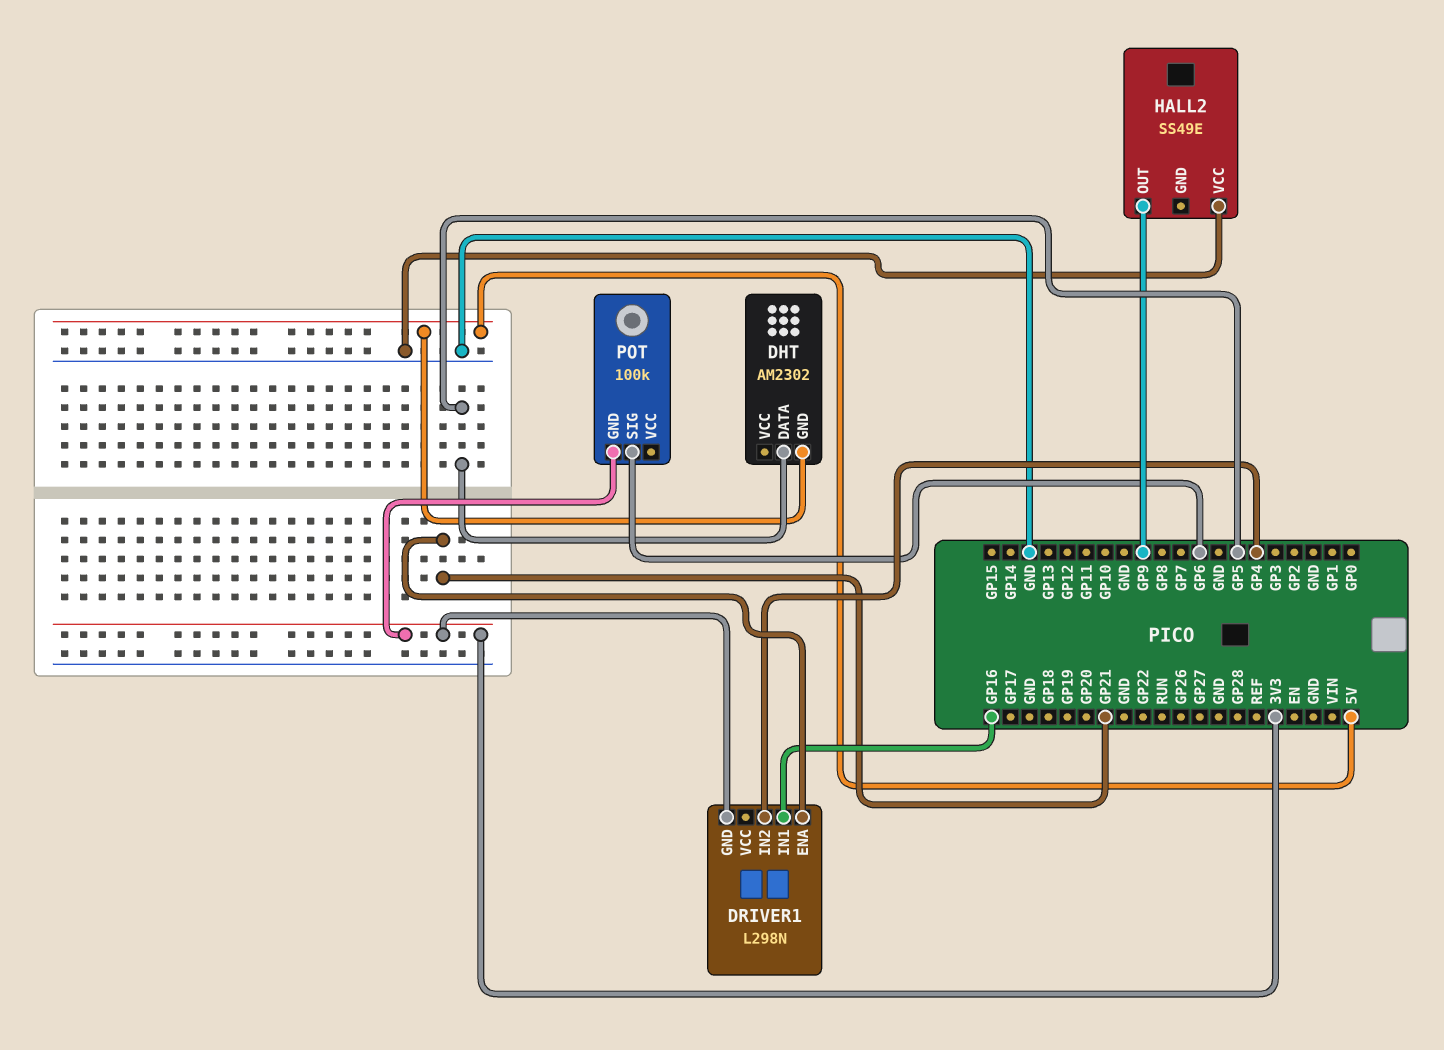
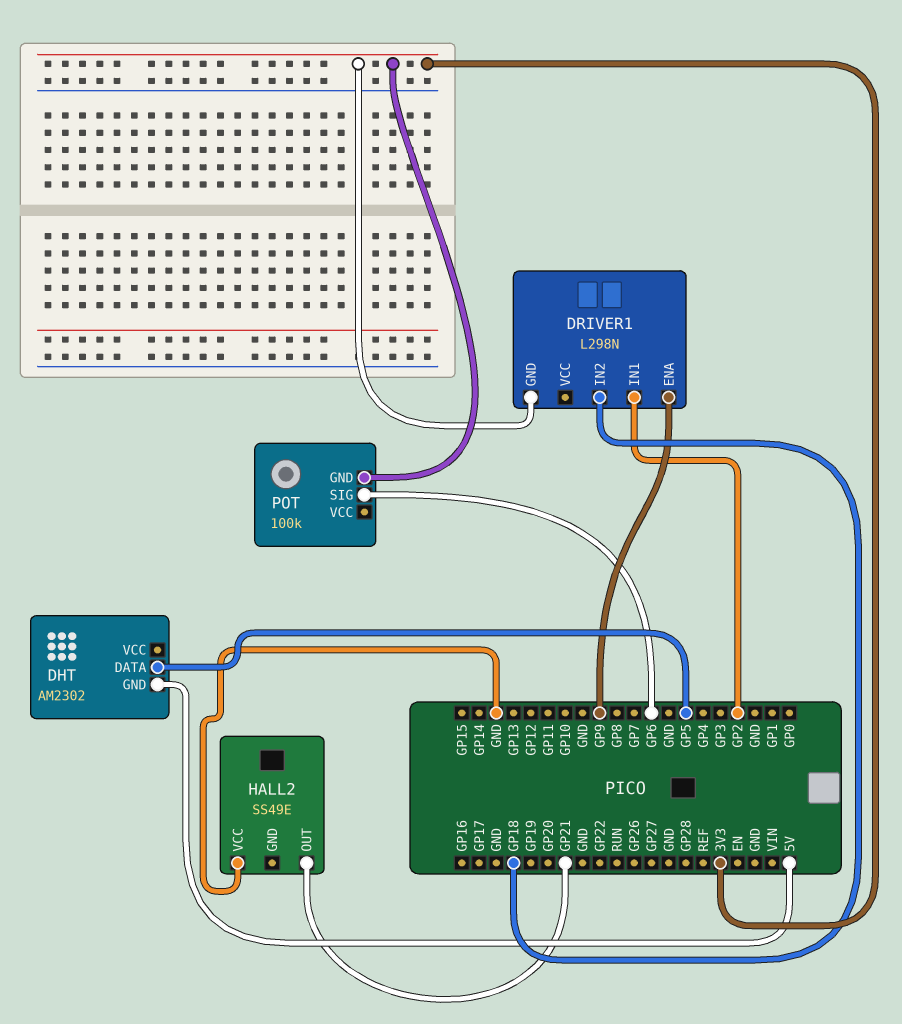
DRIVER1 pin ENA: GP21 -> GP9
DRIVER1 pin IN1: GP16 -> GP2
DRIVER1 pin IN2: GP4 -> GP18
HALL2 pin OUT: GP9 -> GP21

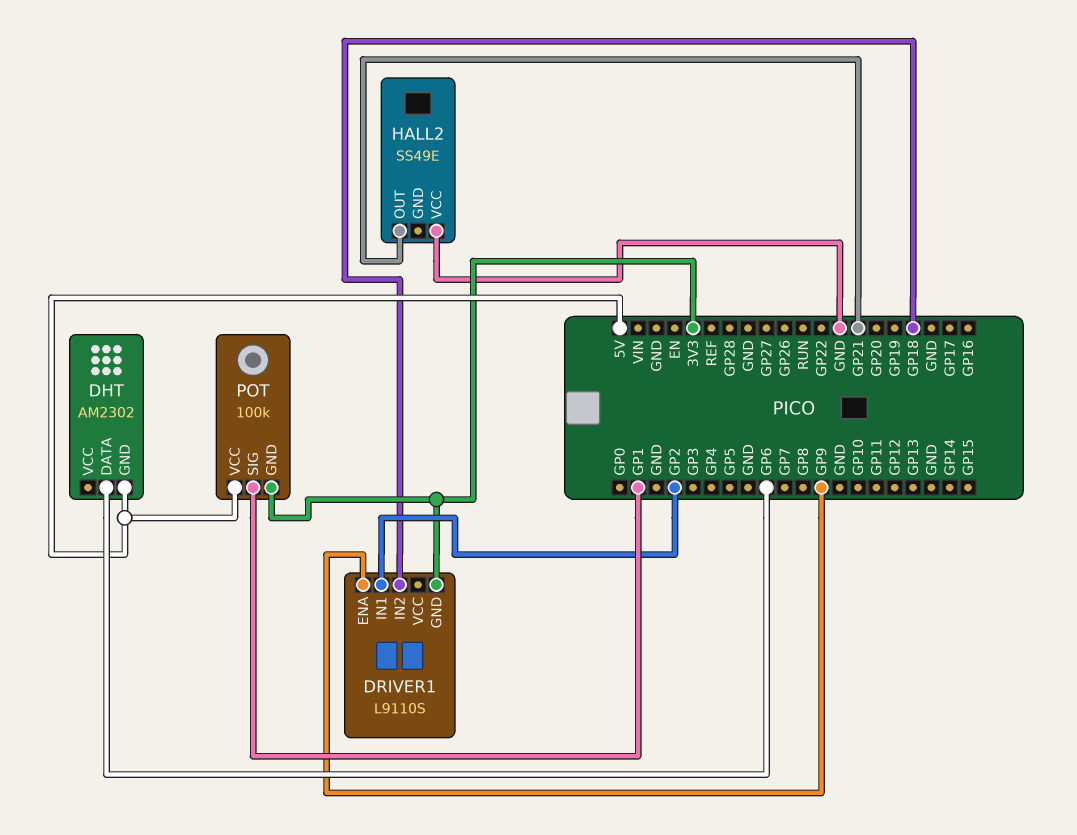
DHT pin DATA: GP5 -> GP6
DRIVER1: L298N -> L9110S
POT pin SIG: GP6 -> GP1
POT pin VCC: none -> 5V

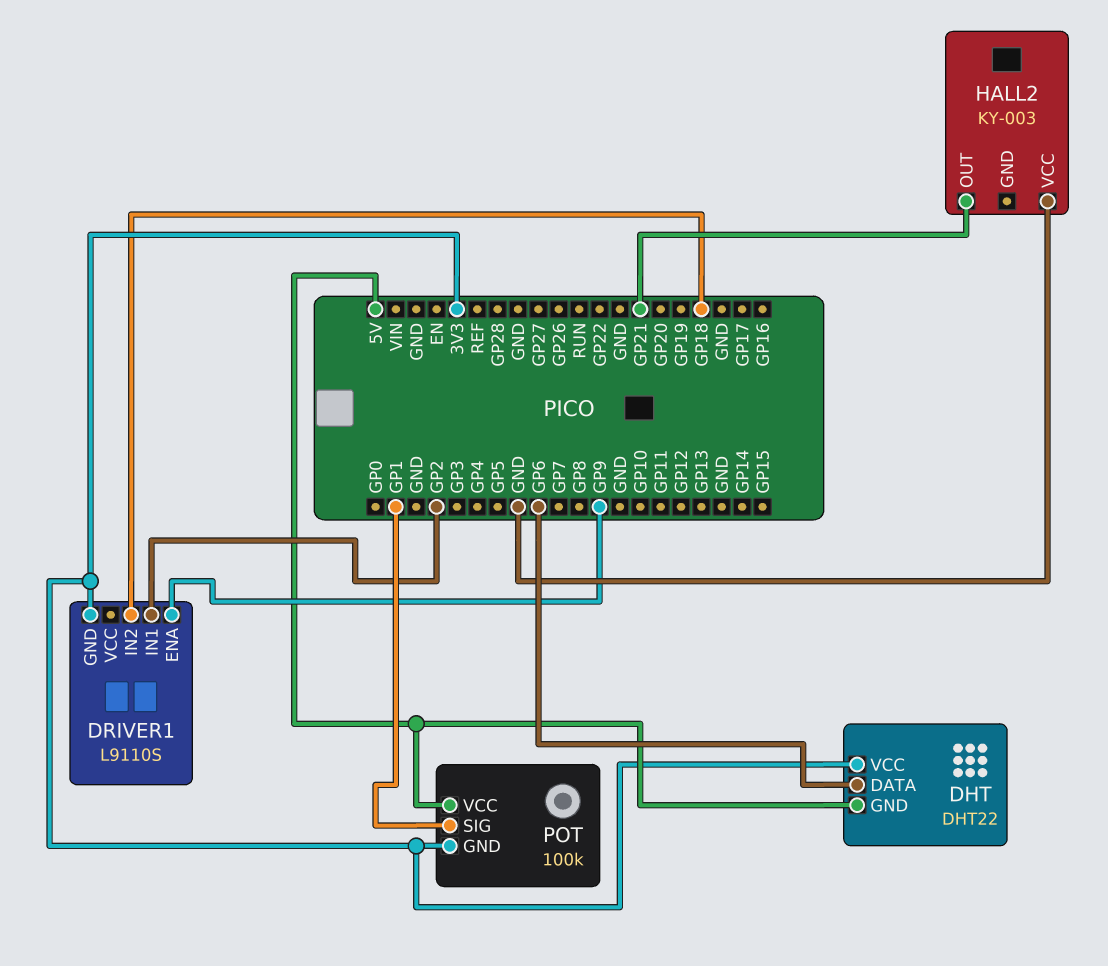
DHT: AM2302 -> DHT22
DHT pin VCC: none -> 3V3
HALL2: SS49E -> KY-003

